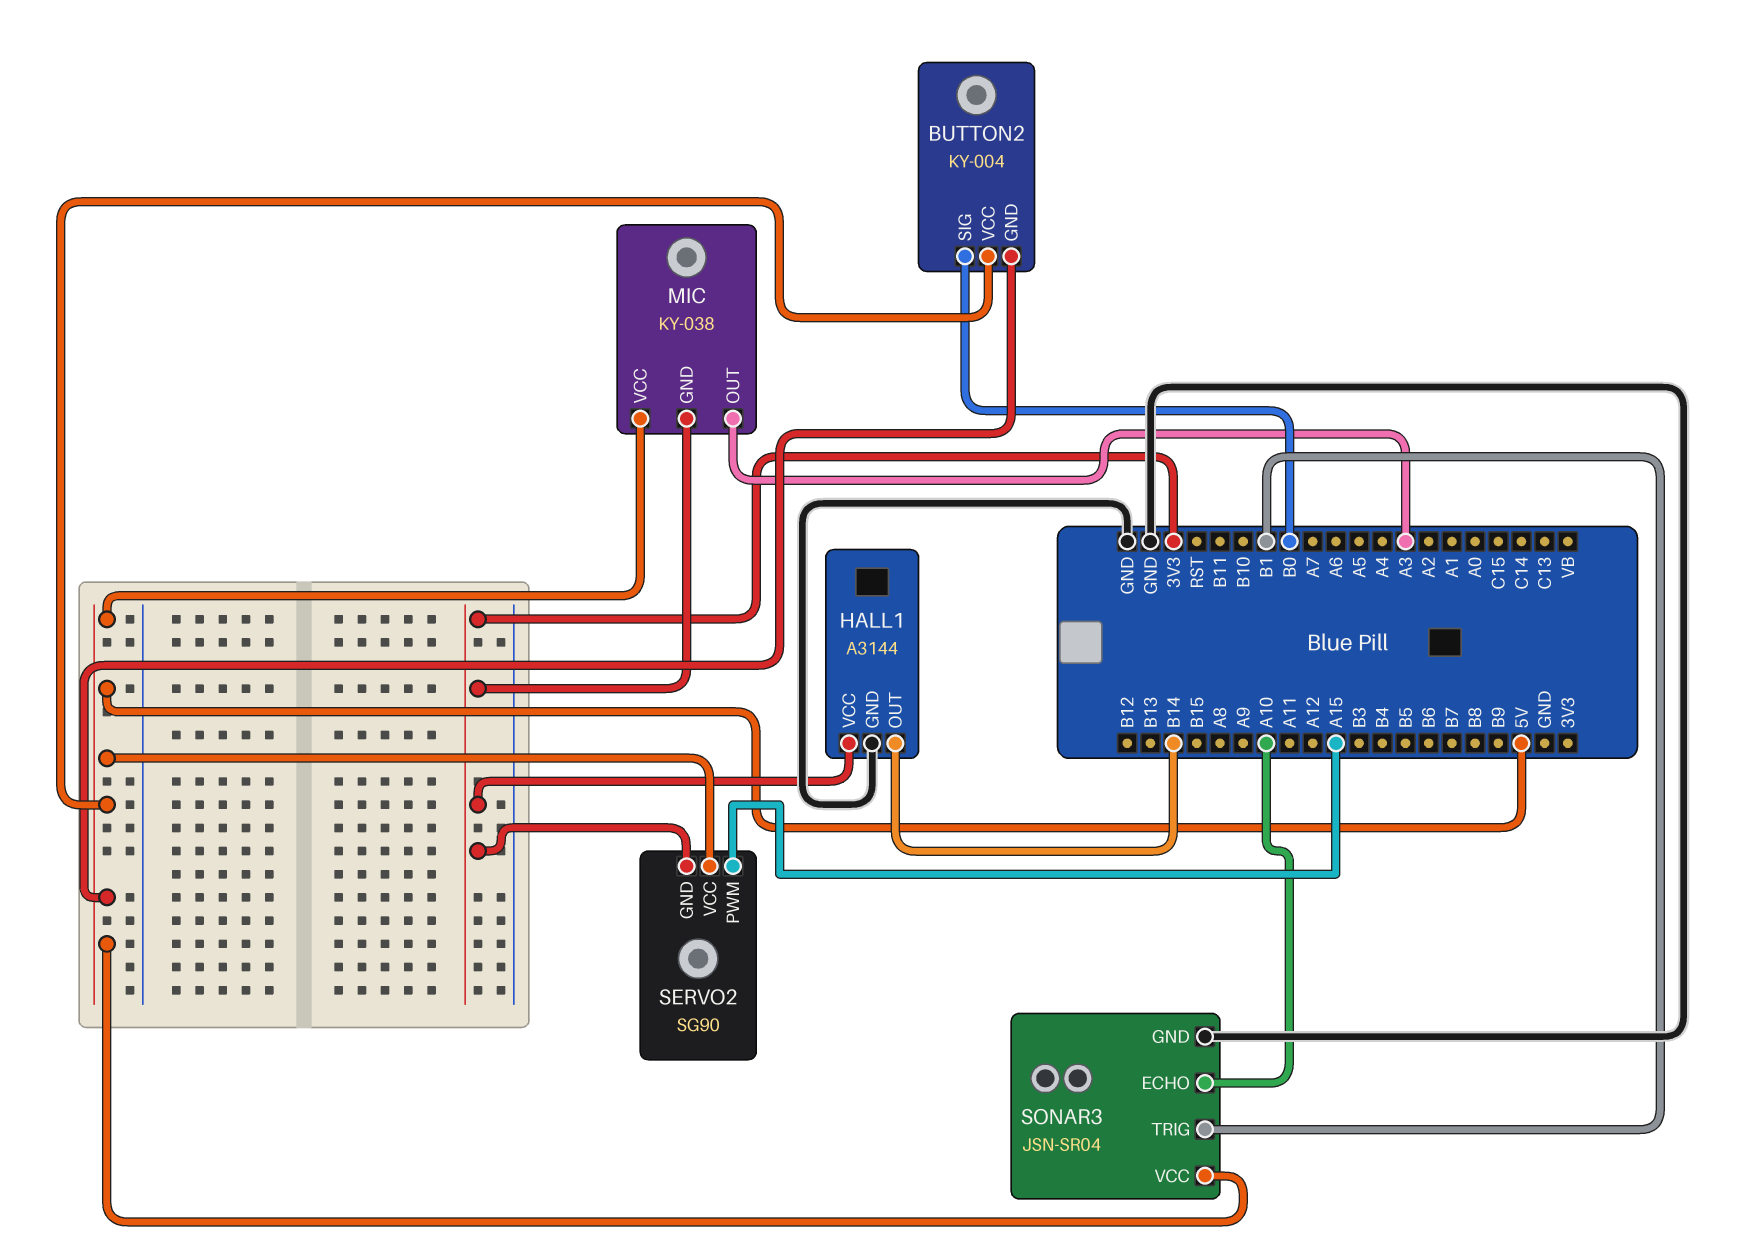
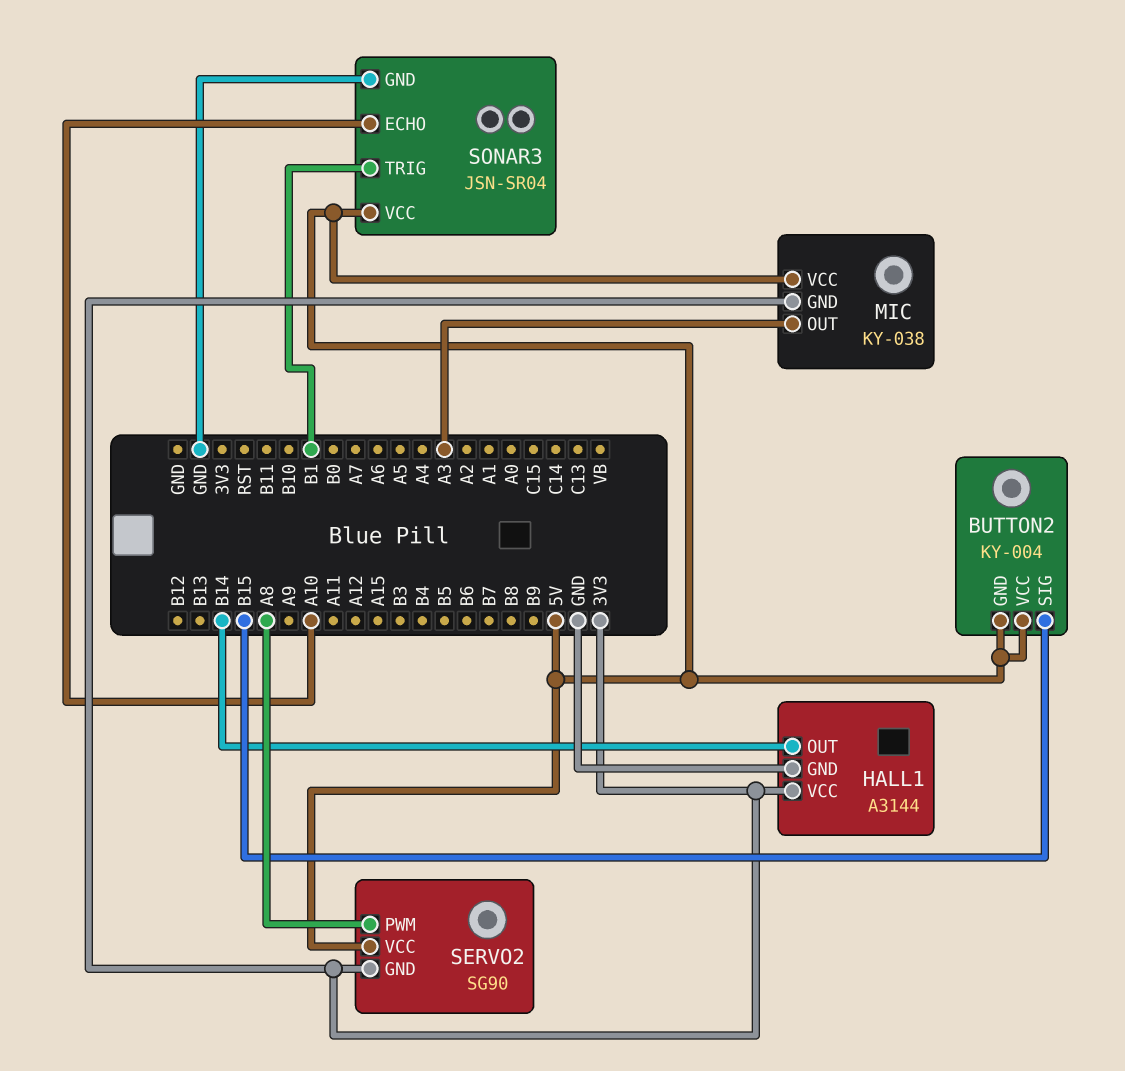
BUTTON2 pin SIG: B0 -> B15
SERVO2 pin PWM: A15 -> A8

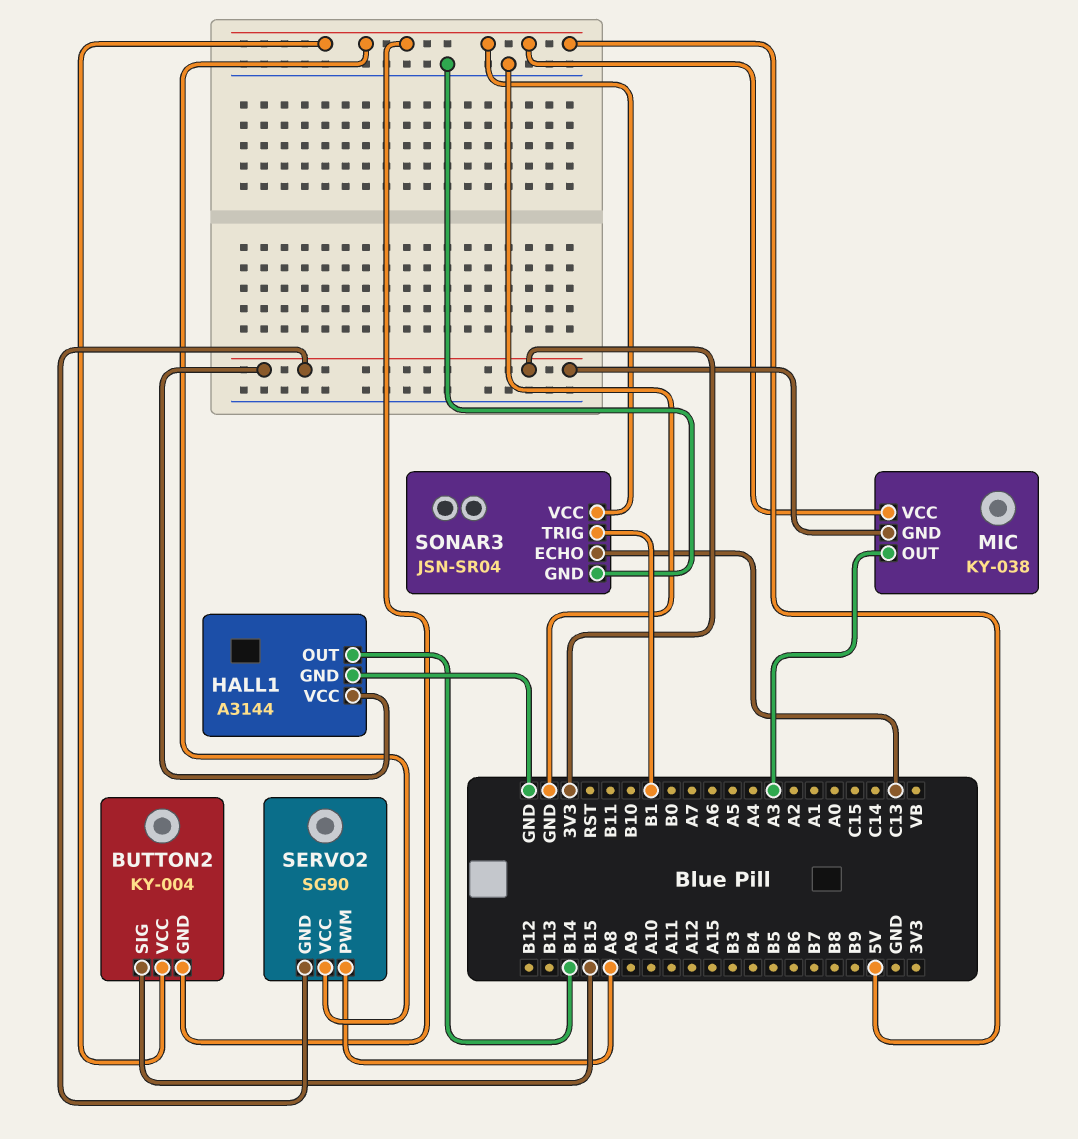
SONAR3 pin ECHO: A10 -> C13

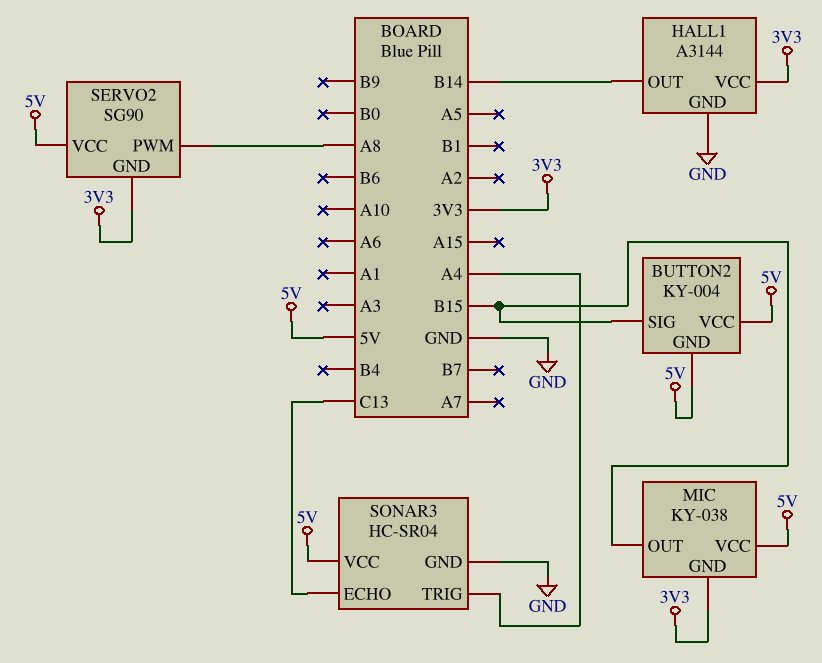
MIC pin OUT: A3 -> B15
SONAR3: JSN-SR04 -> HC-SR04
SONAR3 pin TRIG: B1 -> A4

